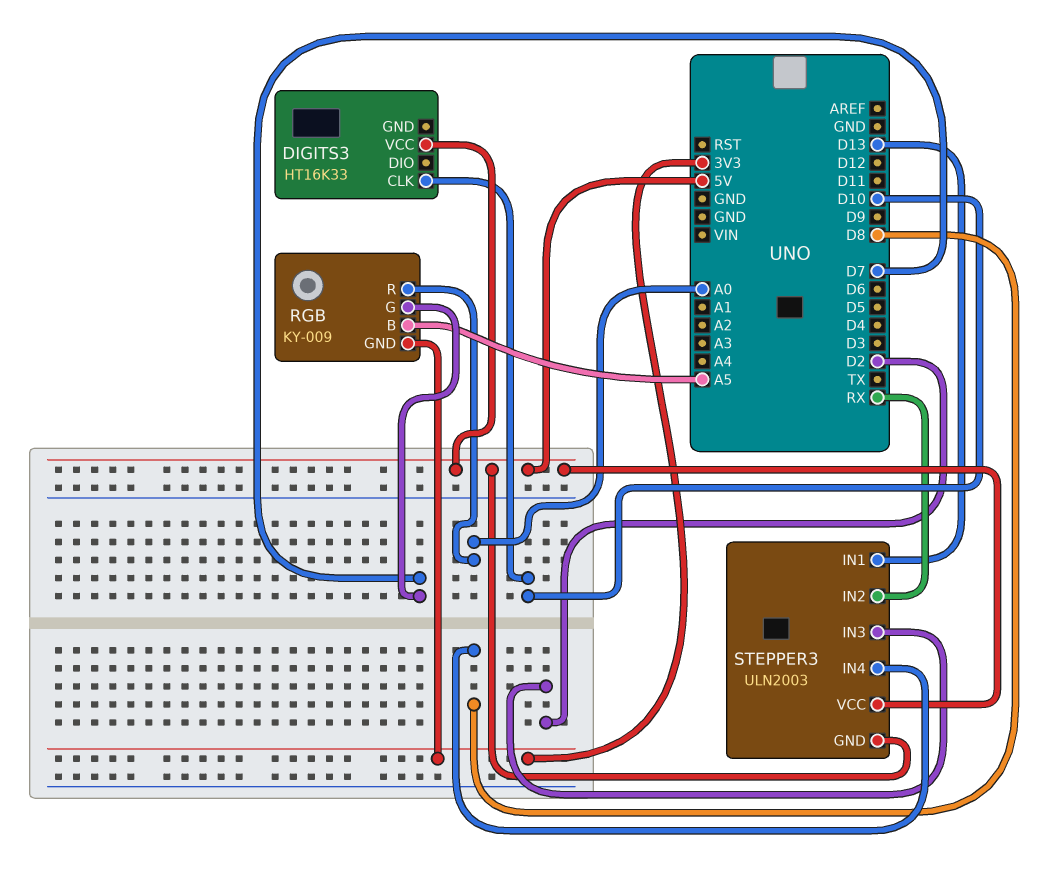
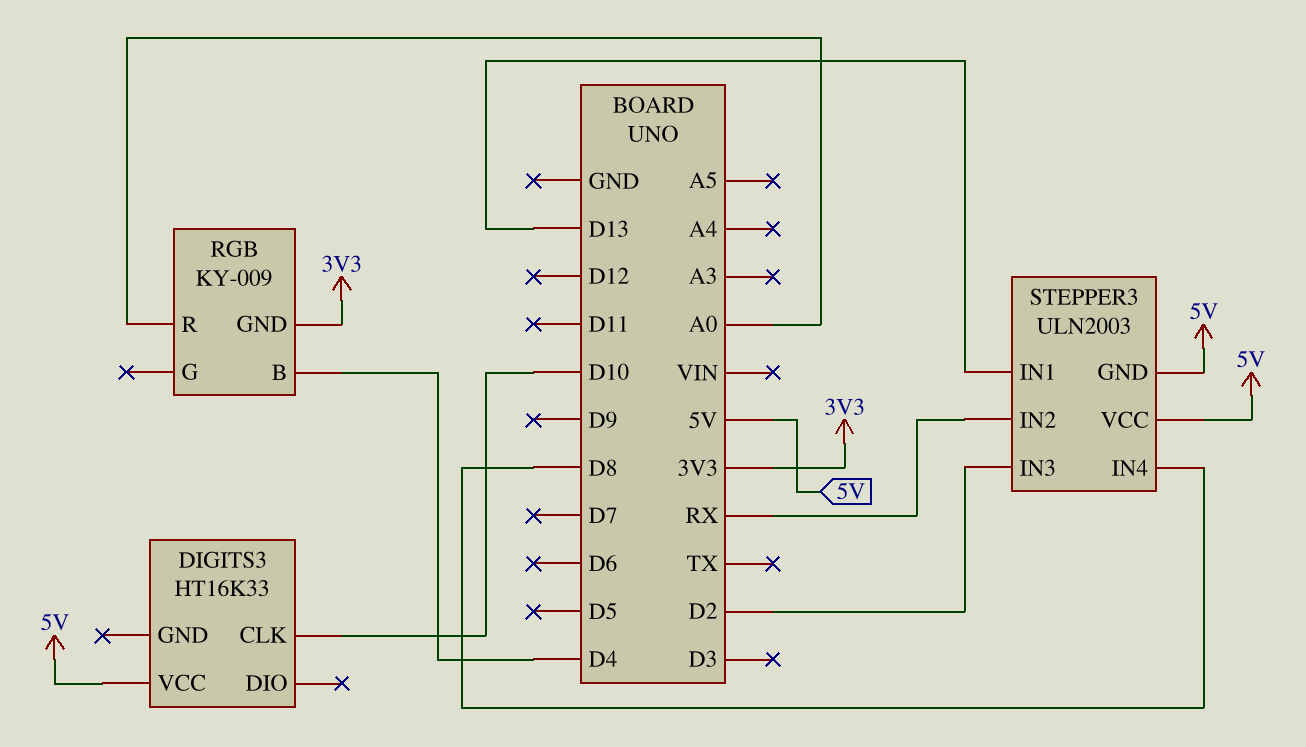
RGB pin B: A5 -> D4
RGB pin G: D7 -> none

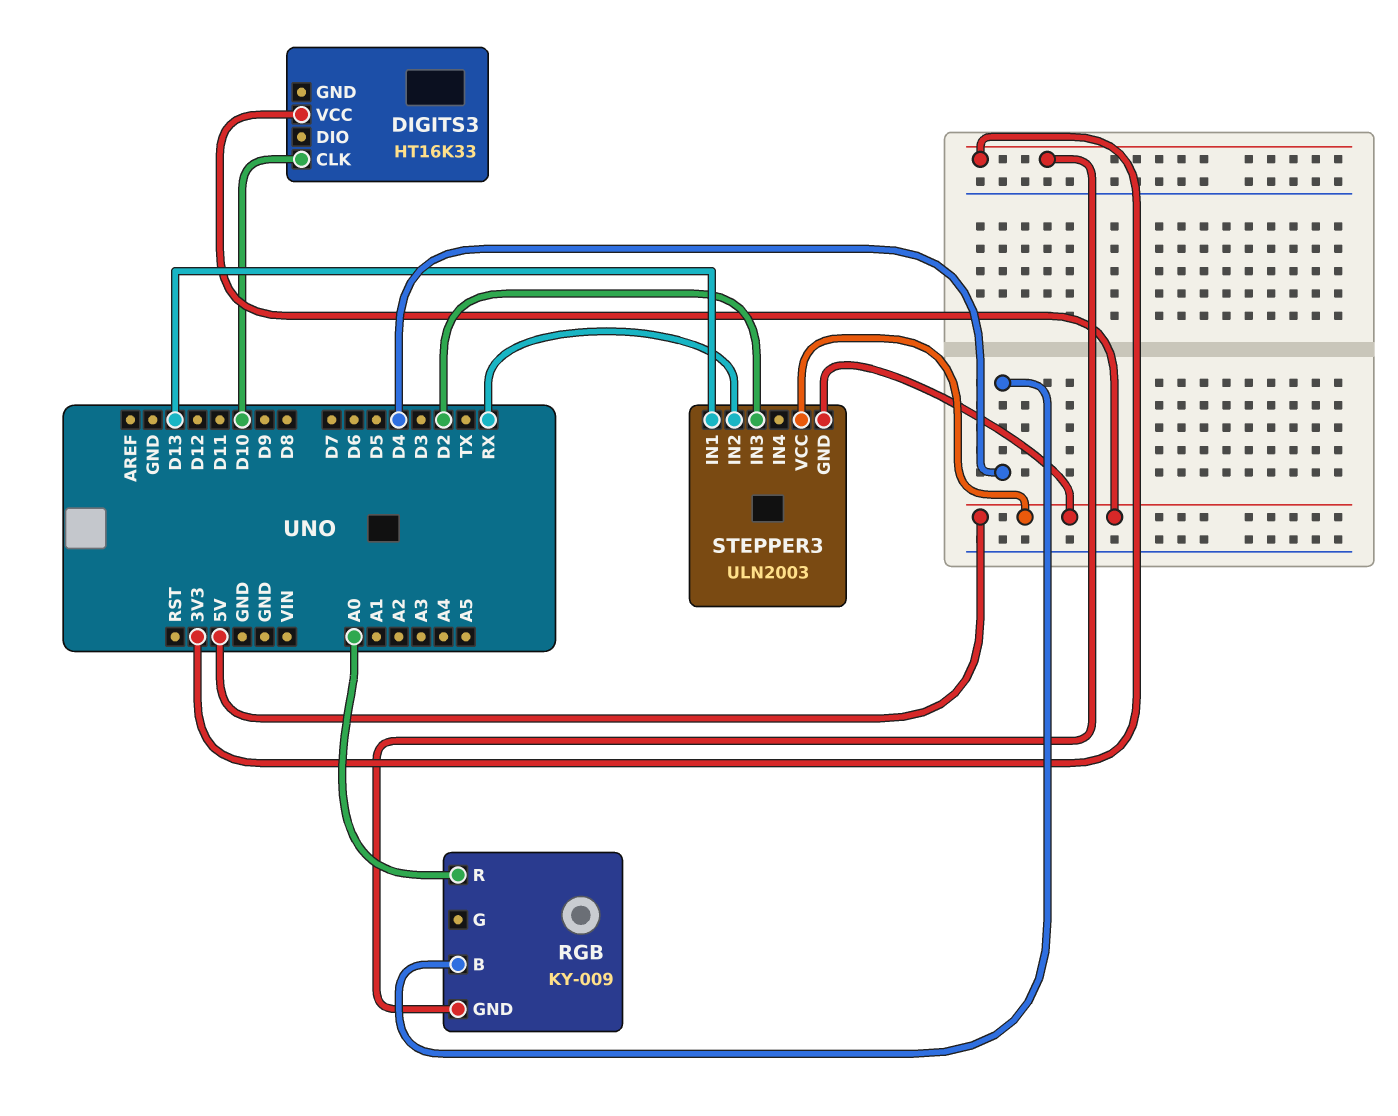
STEPPER3 pin IN4: D8 -> none

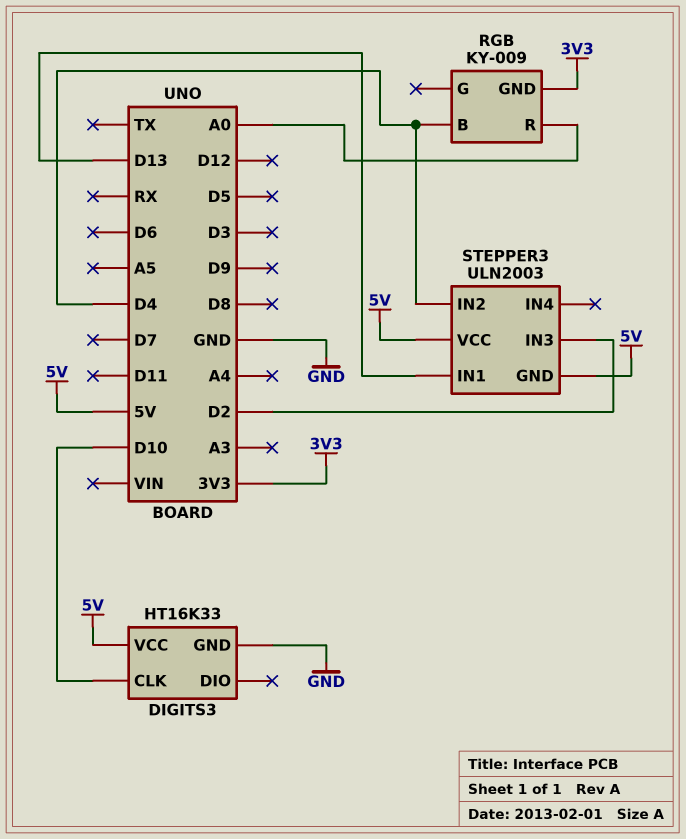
DIGITS3 pin GND: none -> GND
STEPPER3 pin IN2: RX -> D4

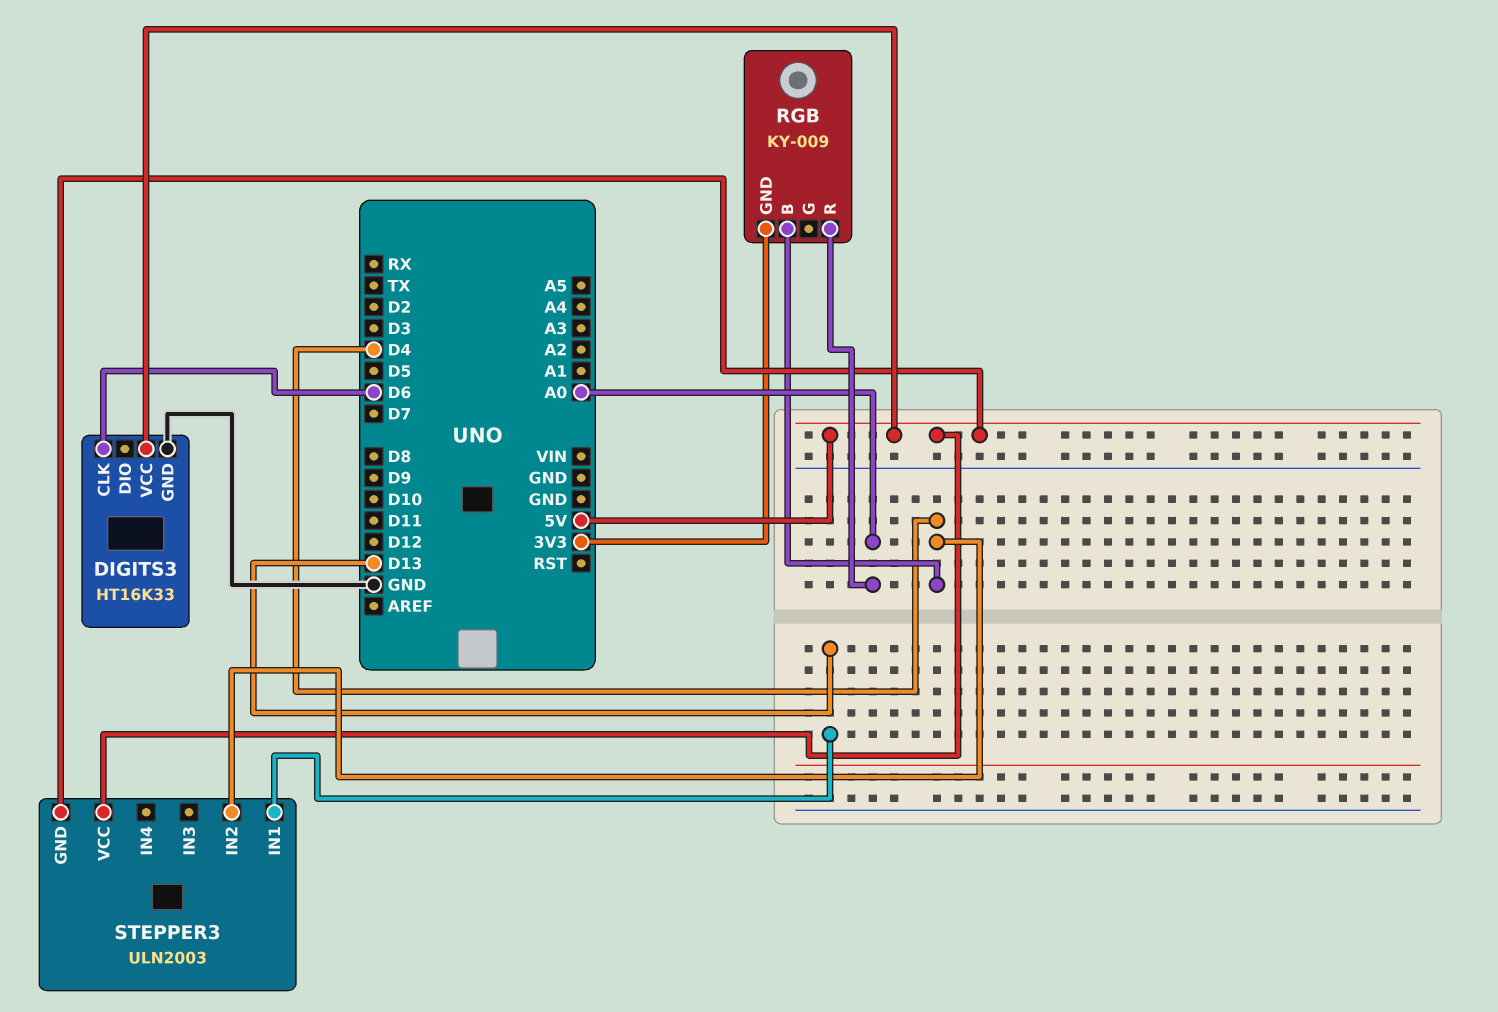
DIGITS3 pin CLK: D10 -> D6
STEPPER3 pin IN3: D2 -> none

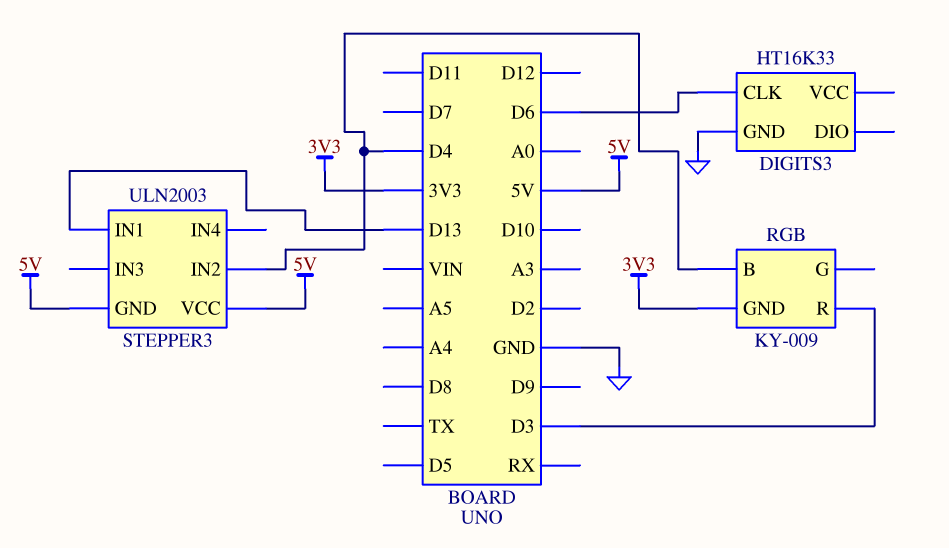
DIGITS3 pin VCC: 5V -> none
RGB pin R: A0 -> D3

